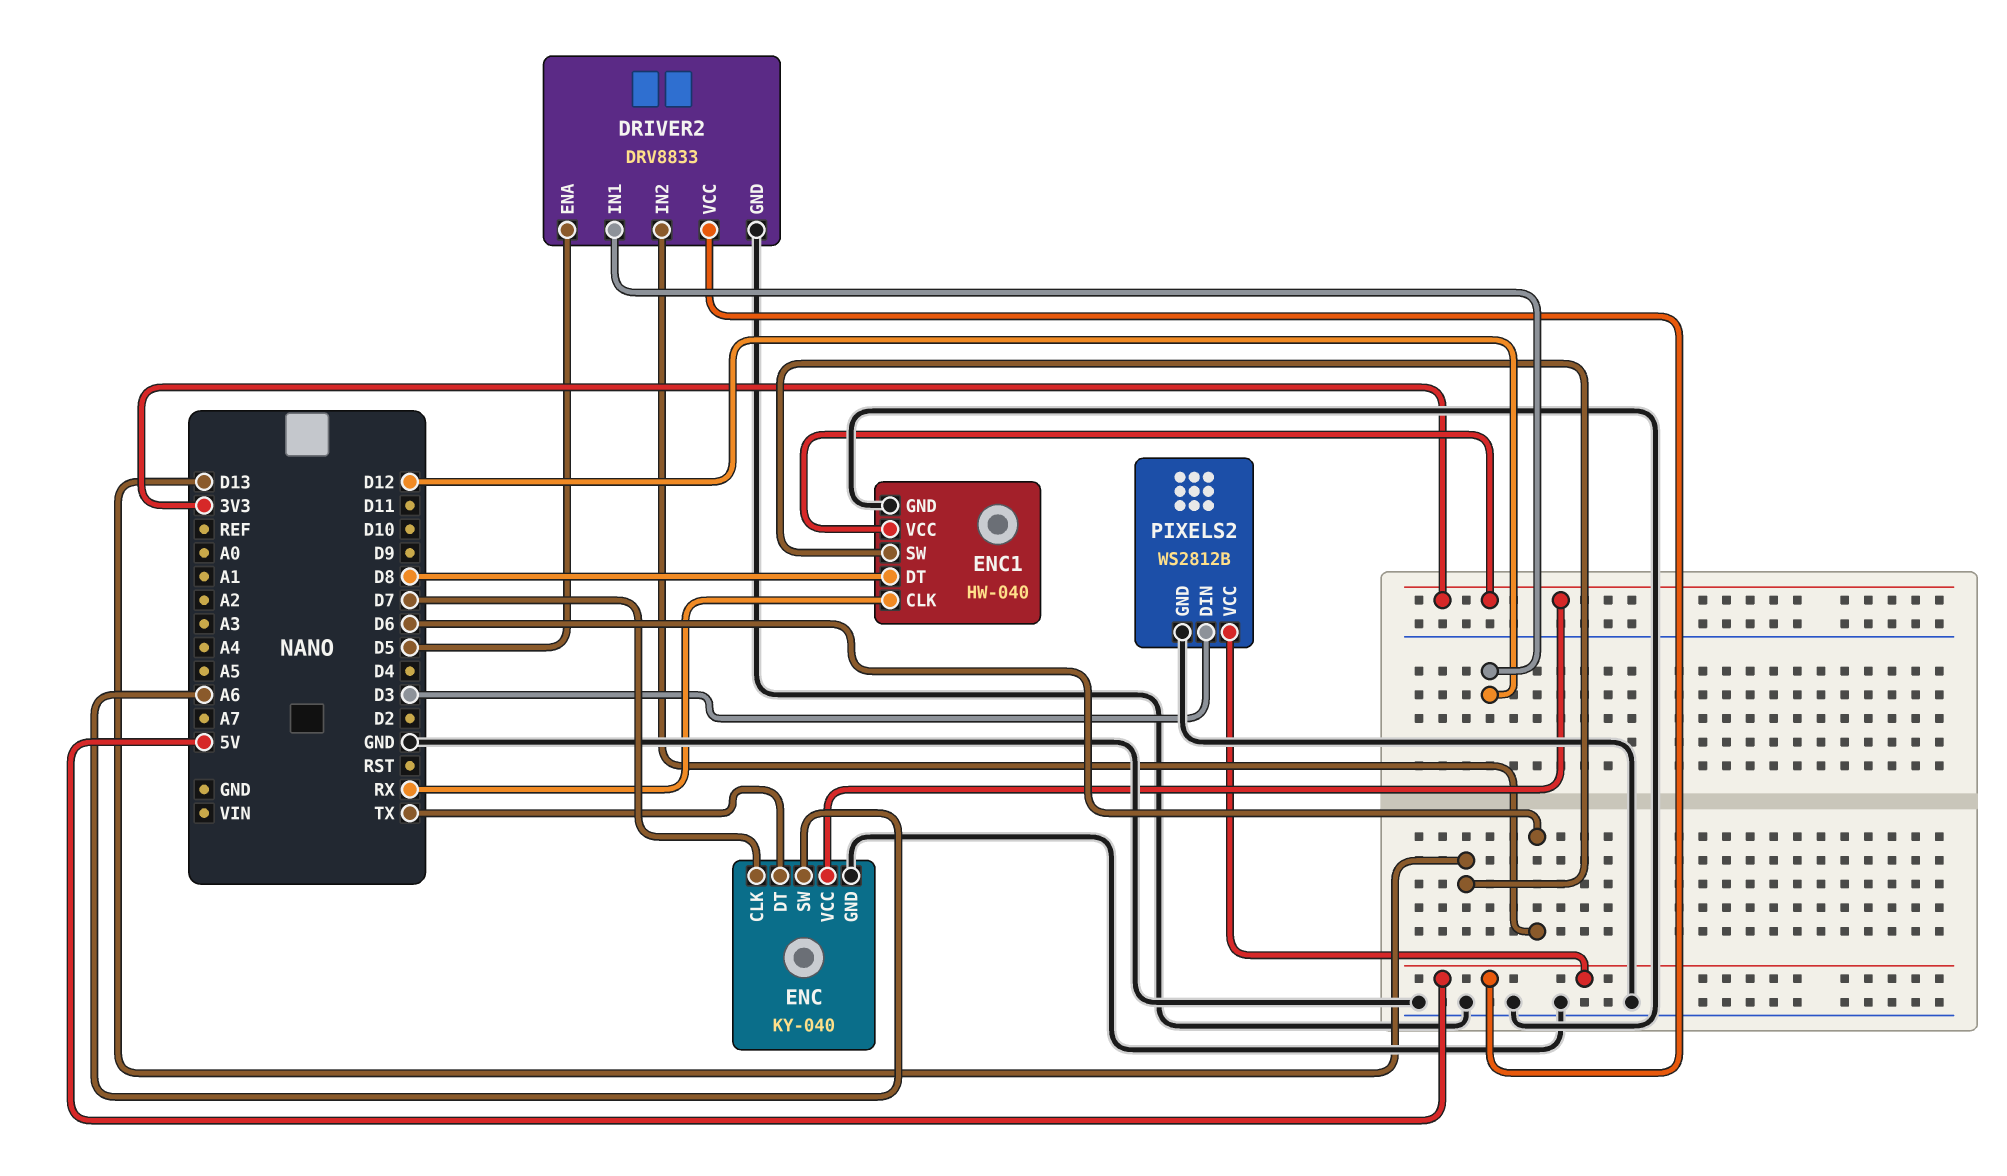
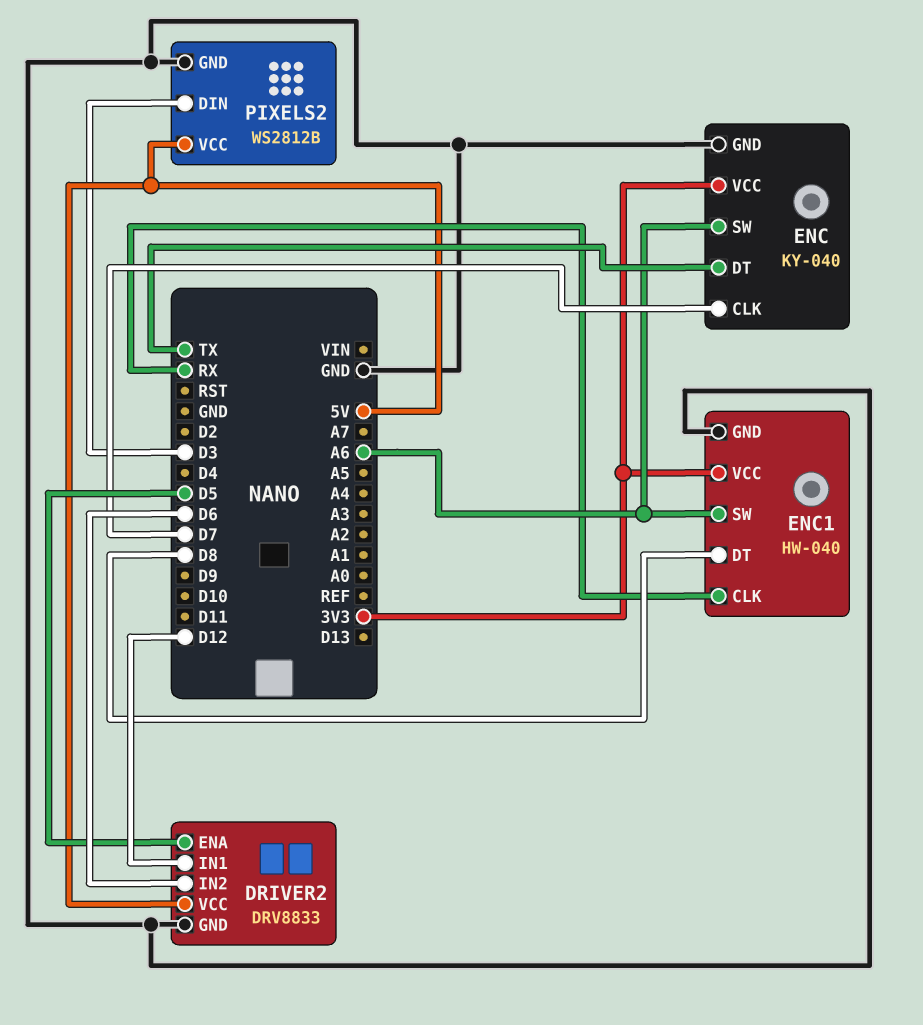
ENC1 pin SW: D13 -> A6

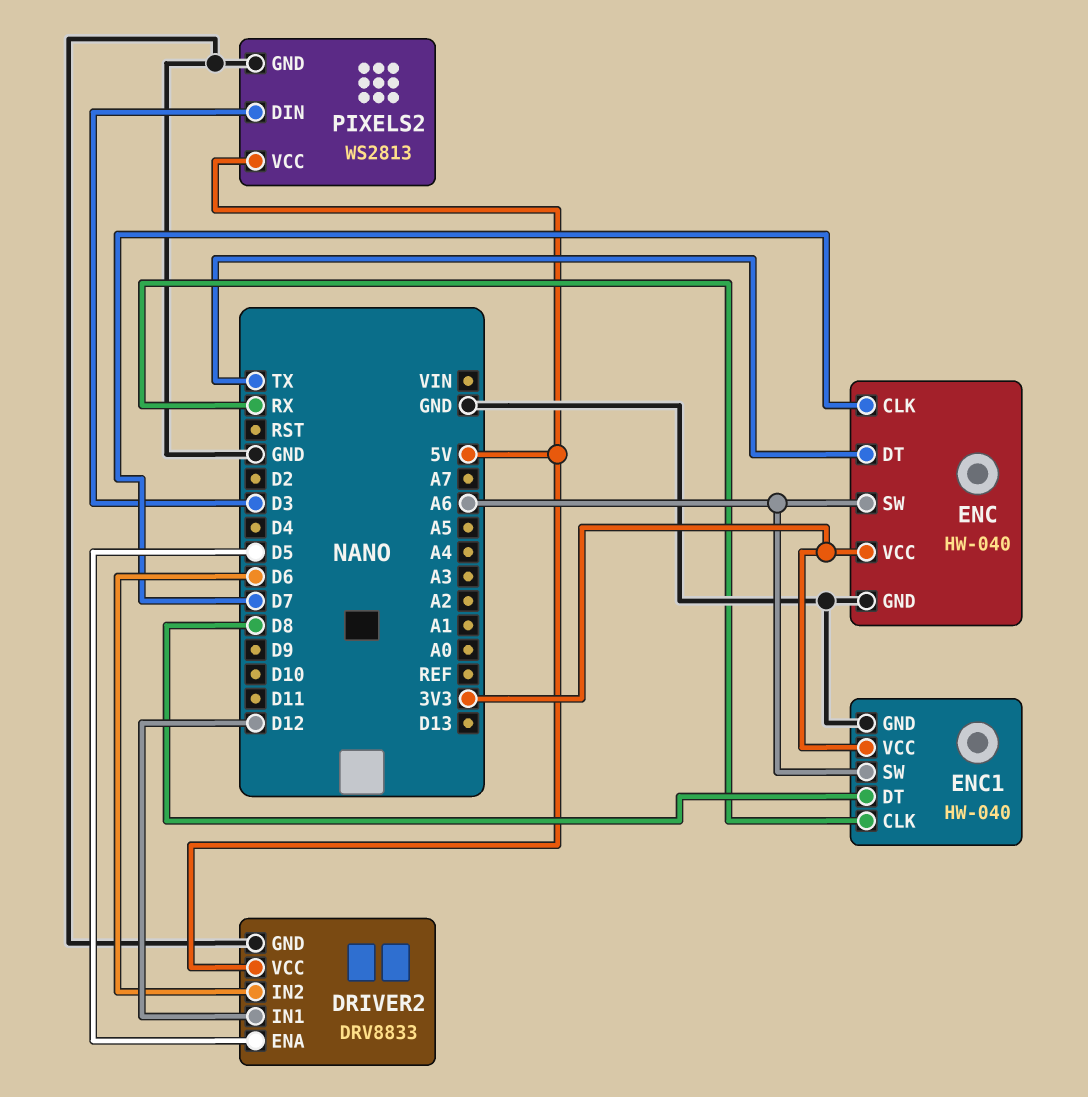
ENC: KY-040 -> HW-040
PIXELS2: WS2812B -> WS2813

